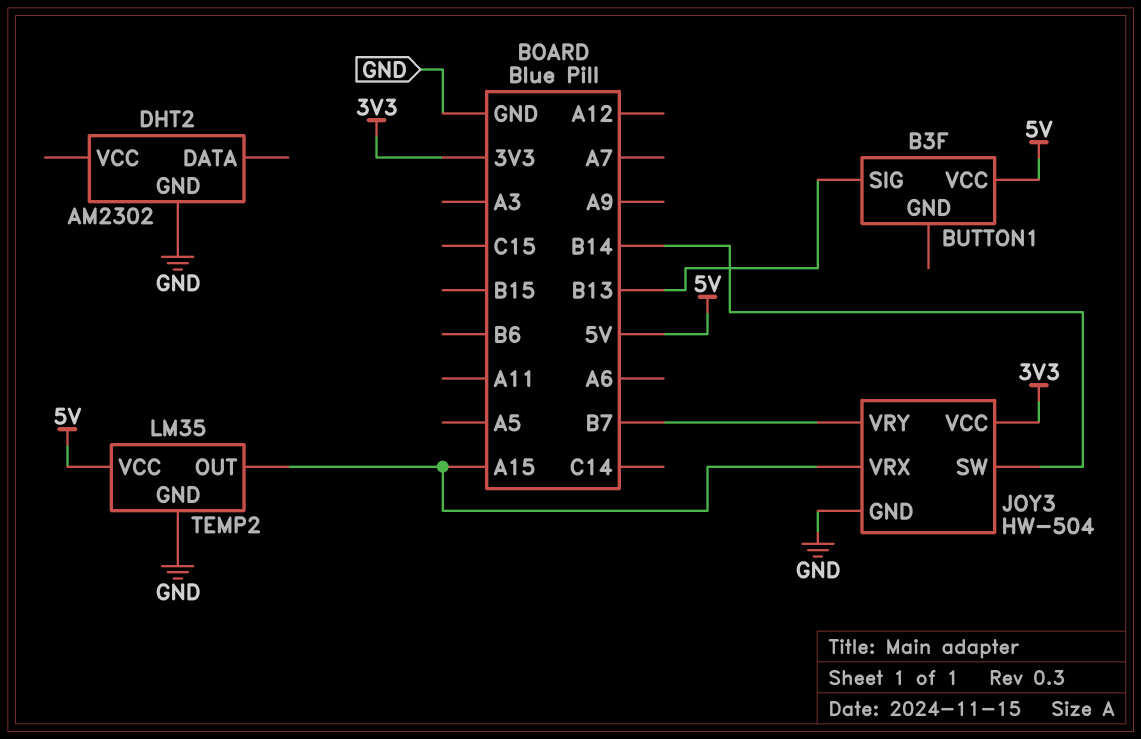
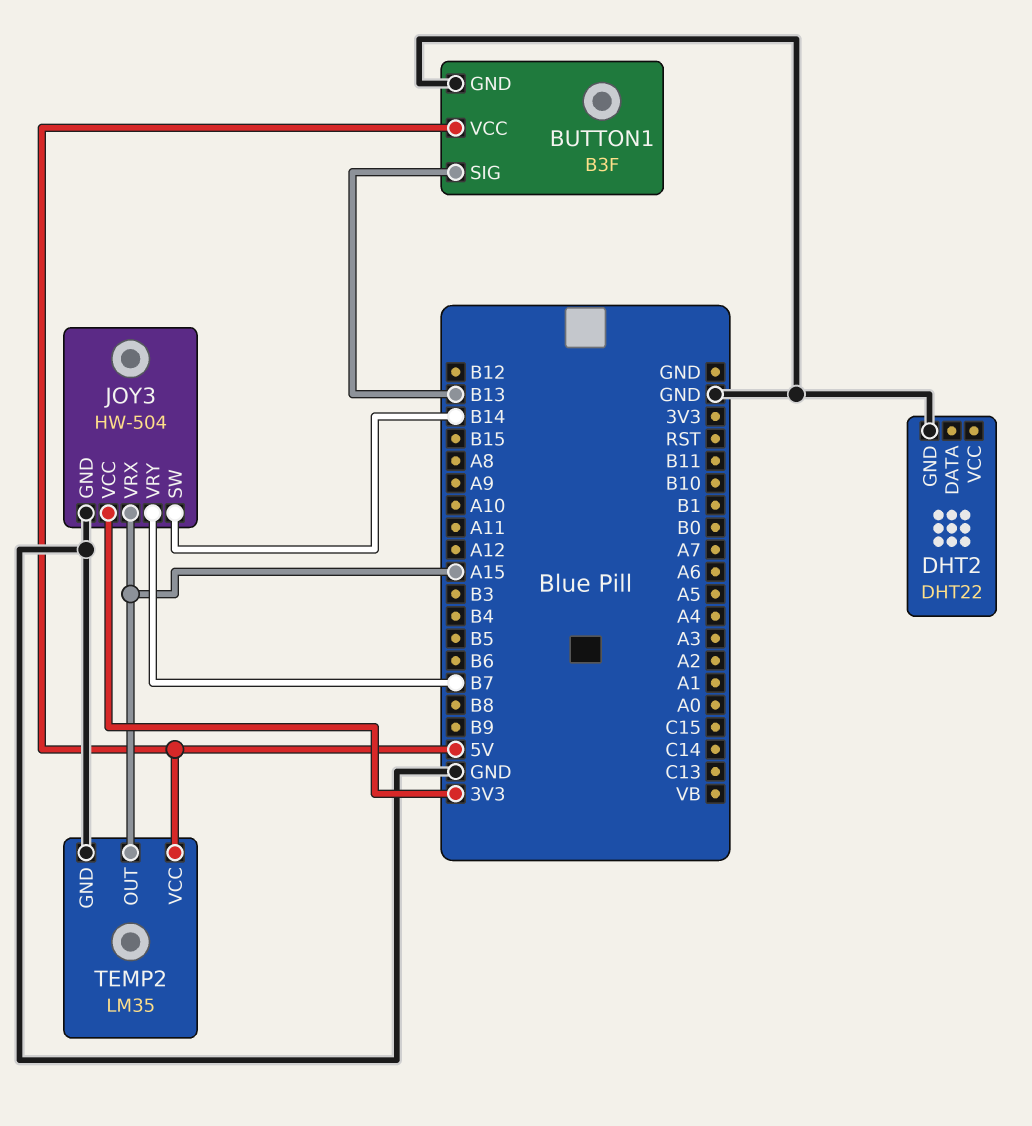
BUTTON1 pin GND: none -> GND
DHT2: AM2302 -> DHT22

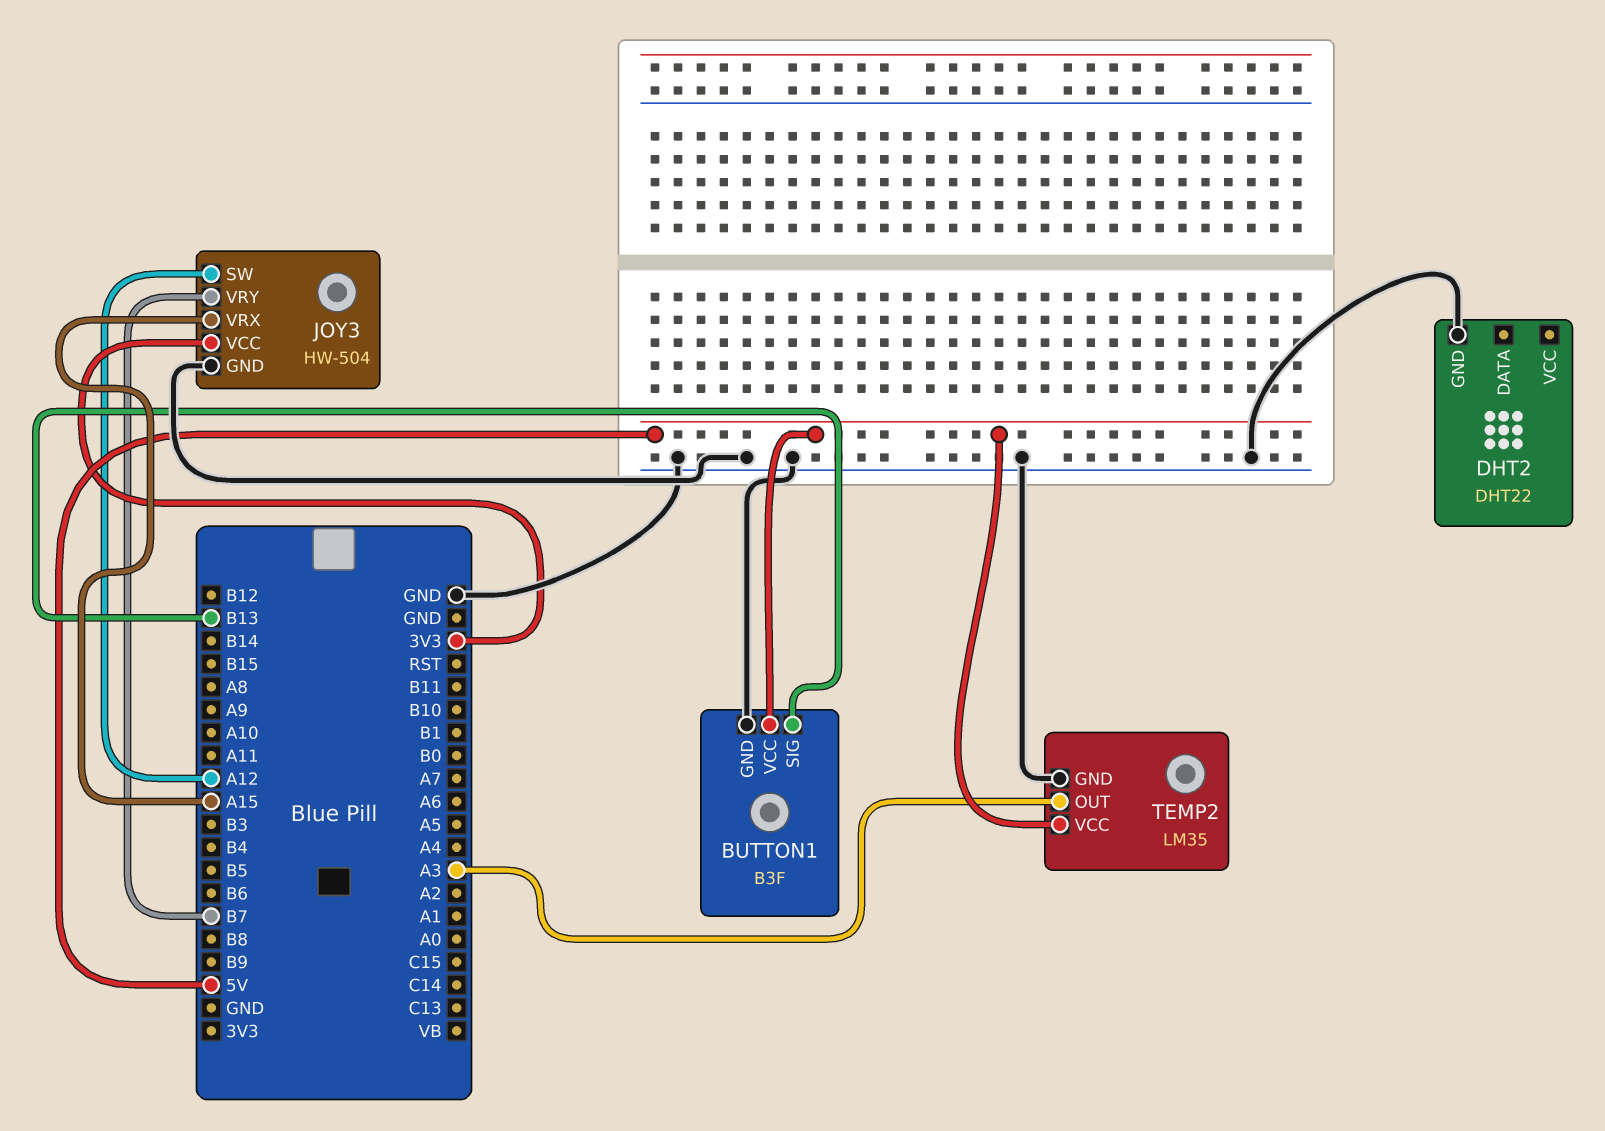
JOY3 pin SW: B14 -> A12
TEMP2 pin OUT: A15 -> A3

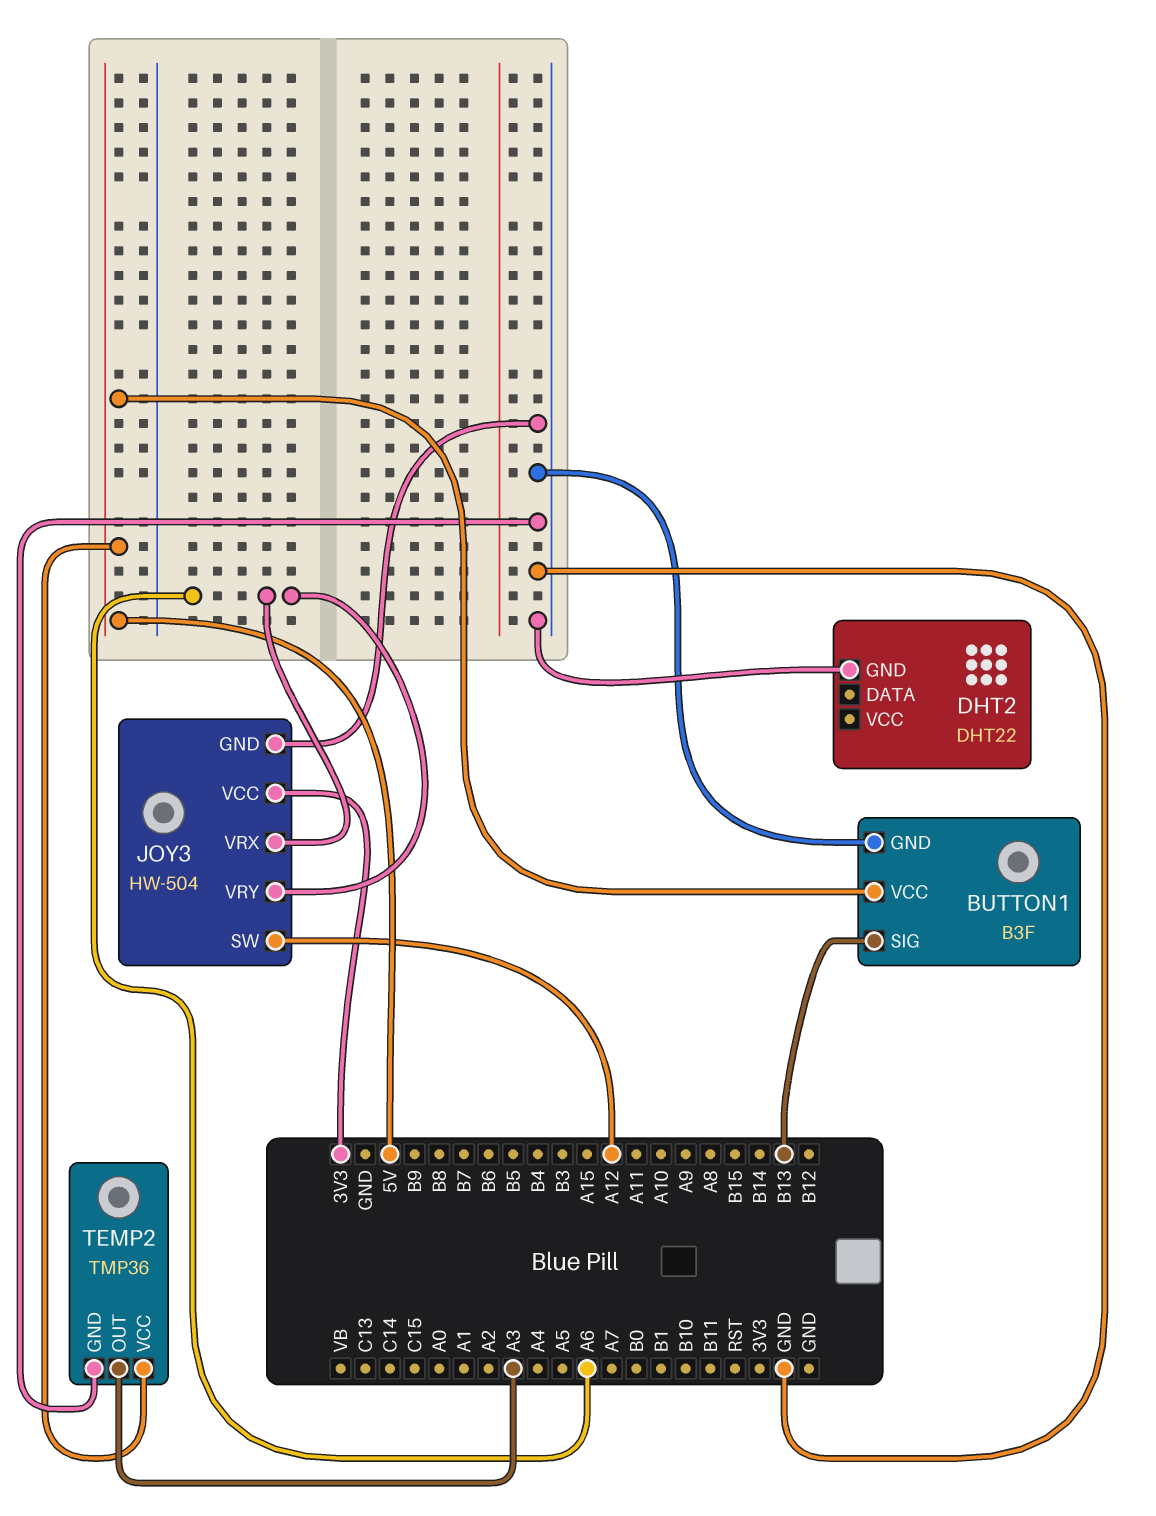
JOY3 pin VRX: A15 -> A6
JOY3 pin VRY: B7 -> A6
TEMP2: LM35 -> TMP36

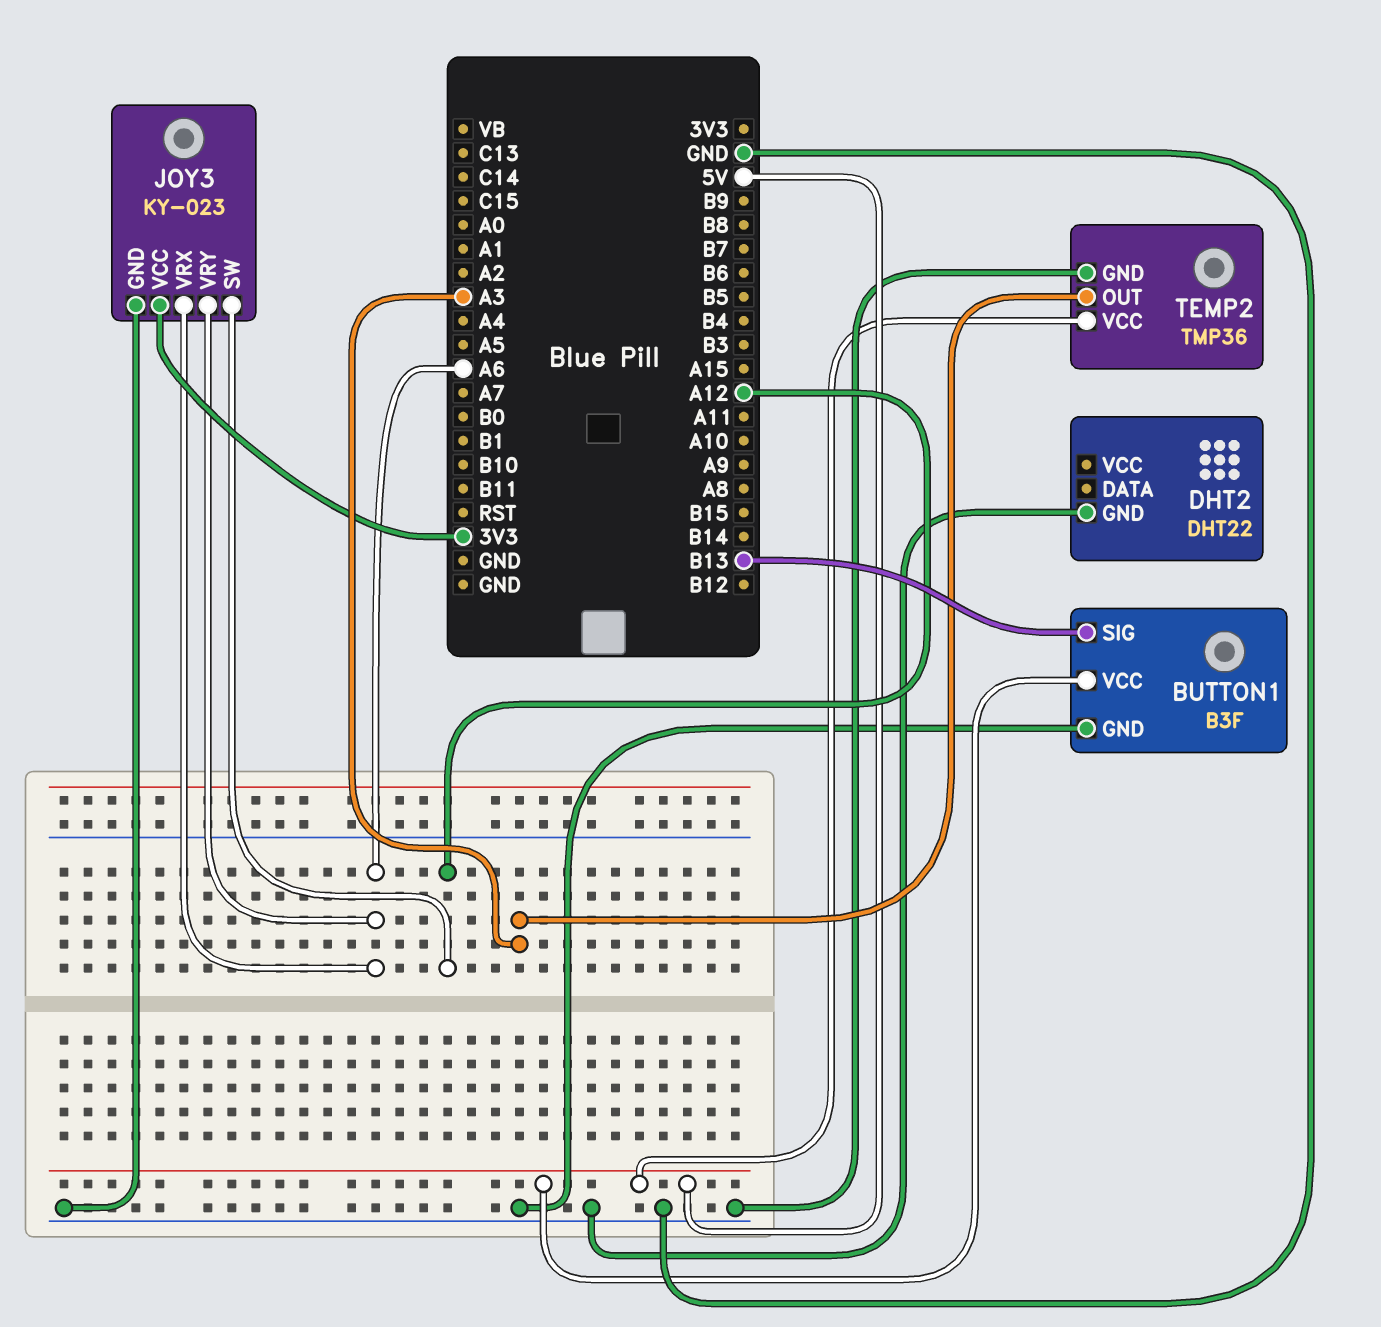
JOY3: HW-504 -> KY-023

